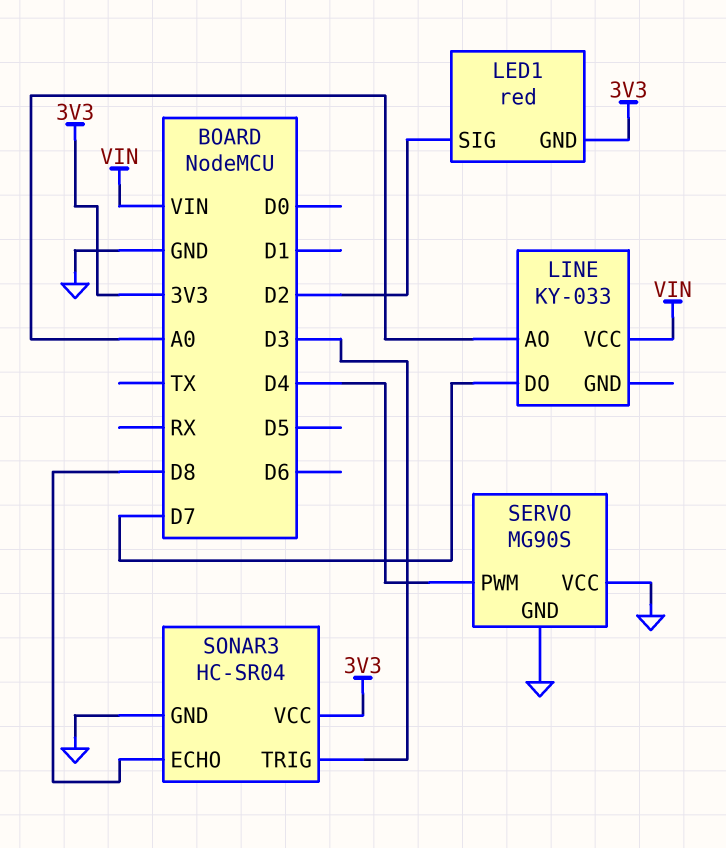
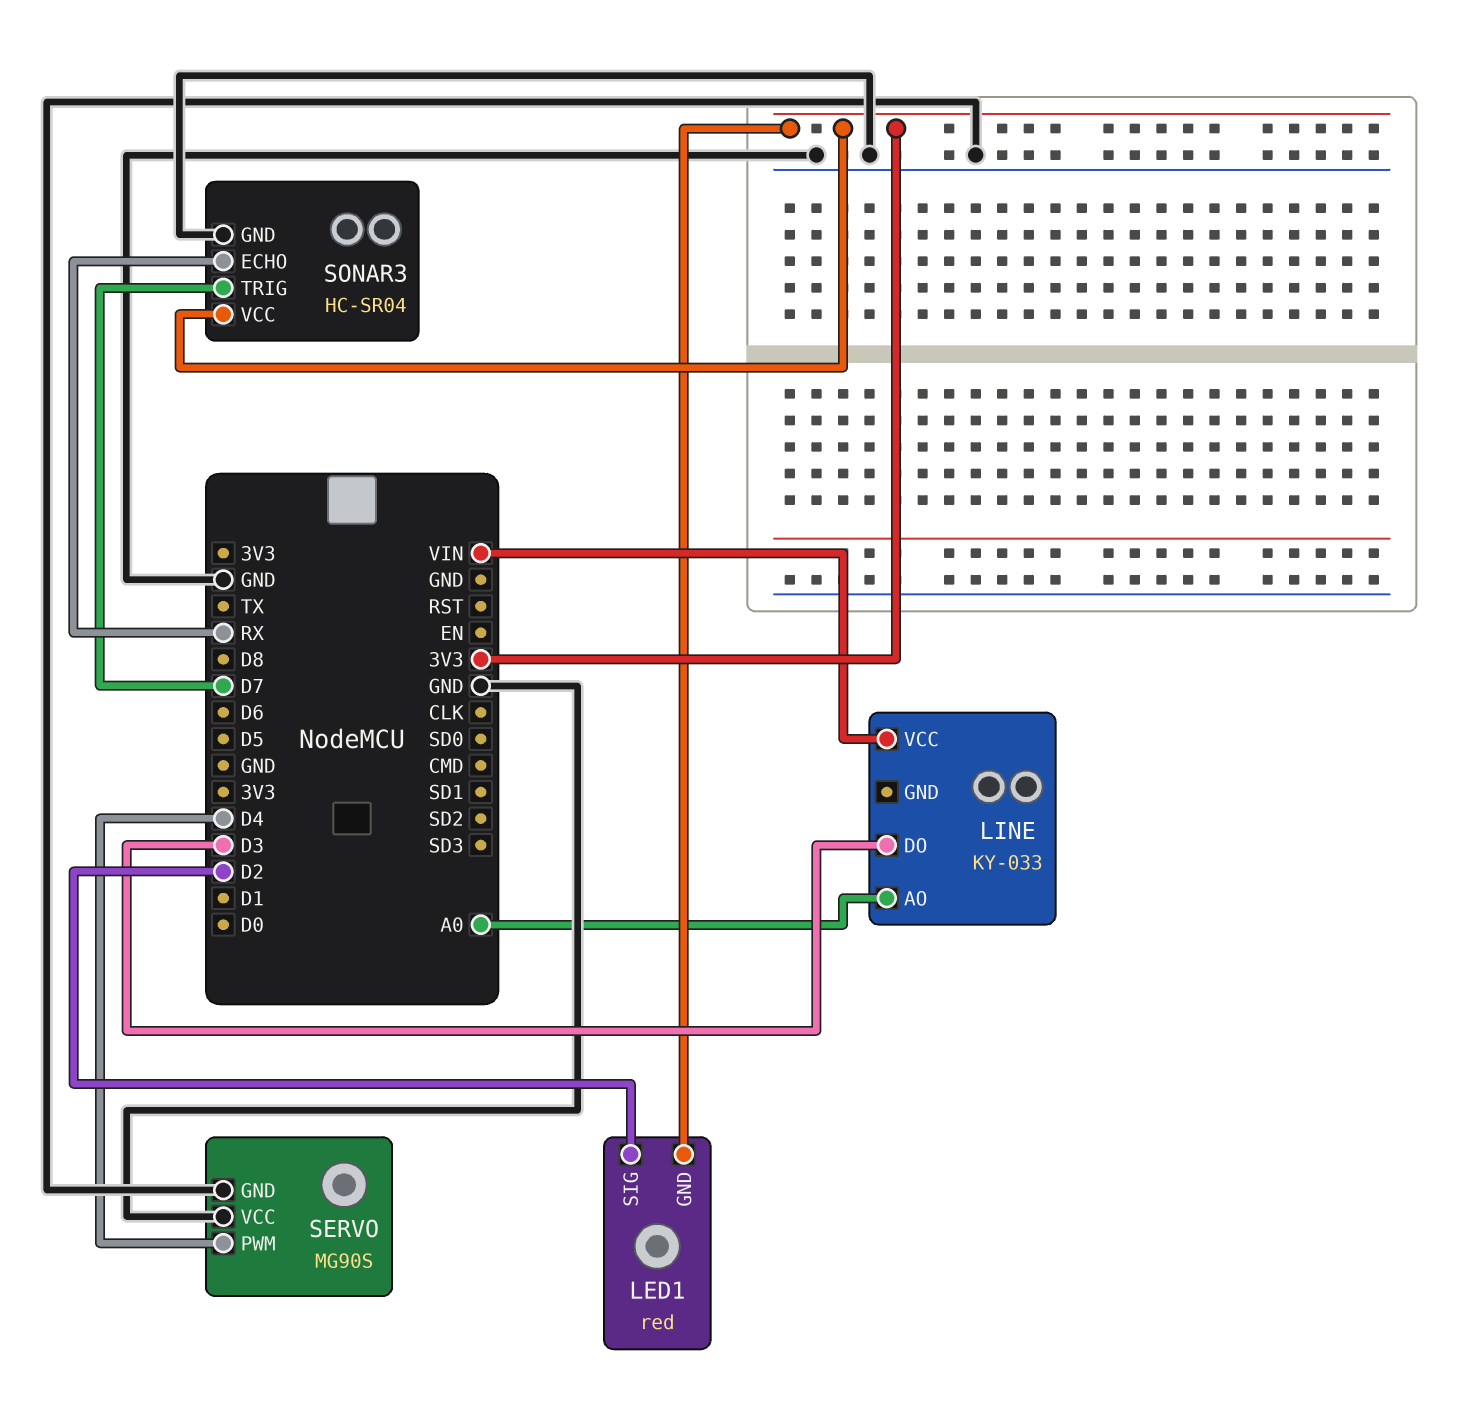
LINE pin DO: D7 -> D3
SONAR3 pin ECHO: D8 -> RX
SONAR3 pin TRIG: D3 -> D7

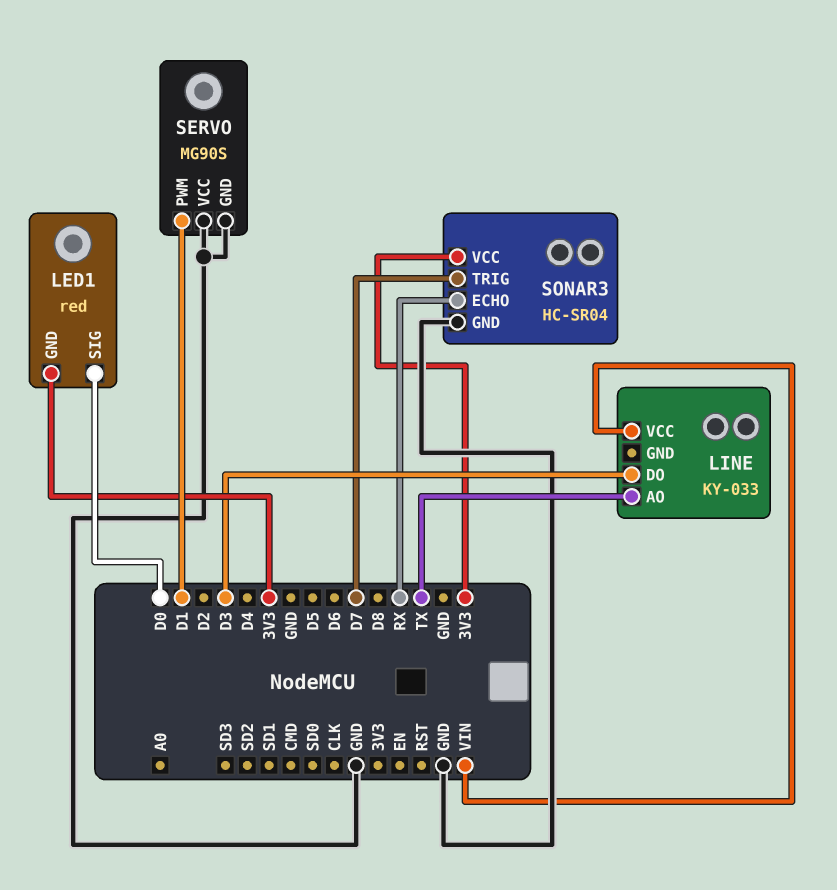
LED1 pin SIG: D2 -> D0
LINE pin AO: A0 -> TX
SERVO pin PWM: D4 -> D1

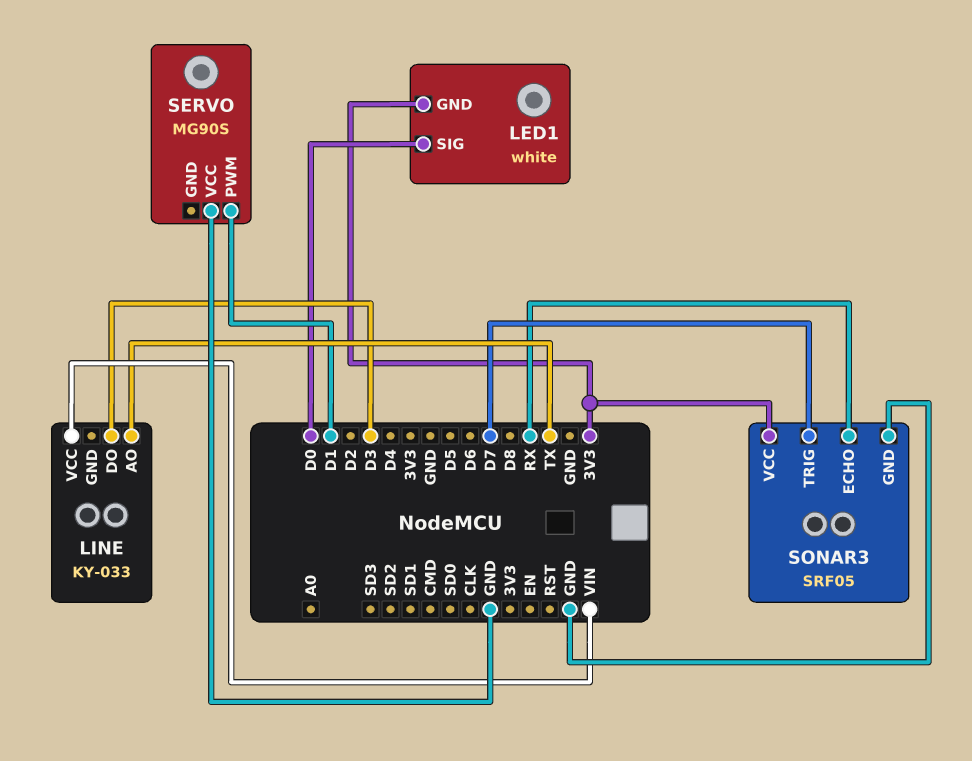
LED1: red -> white
SERVO pin GND: GND -> none
SONAR3: HC-SR04 -> SRF05

